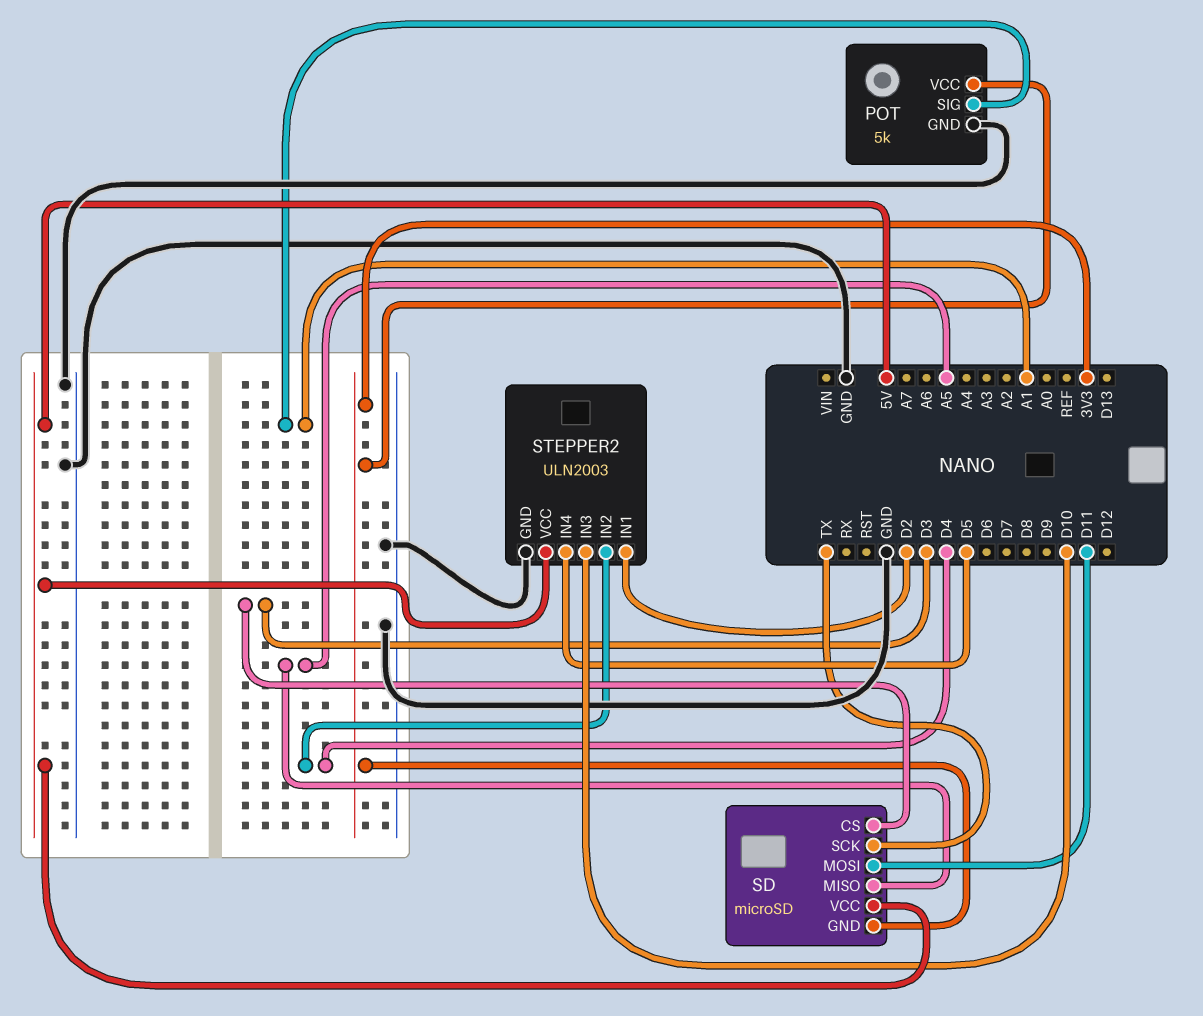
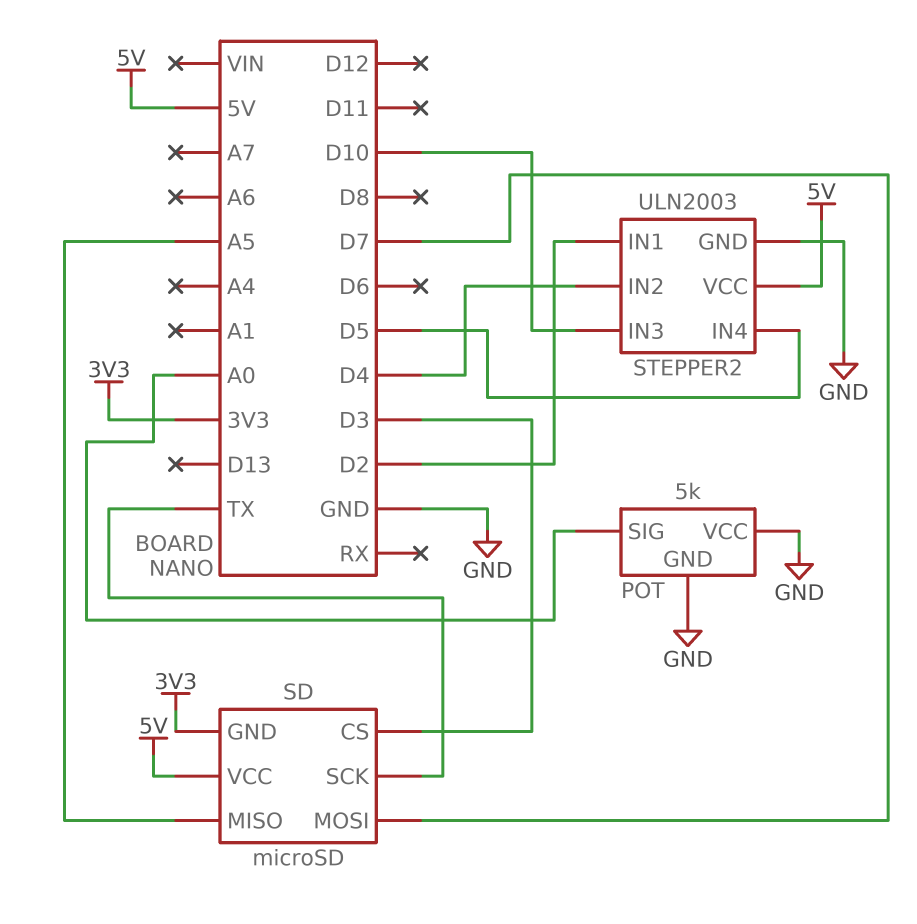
POT pin SIG: A1 -> A0
POT pin VCC: 3V3 -> GND
SD pin MOSI: D11 -> D7

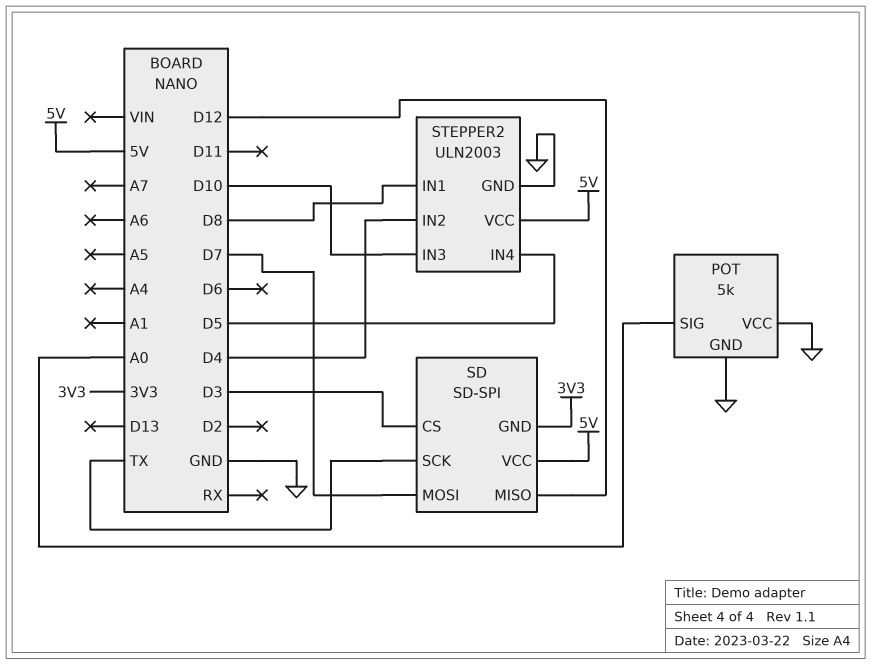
SD: microSD -> SD-SPI
SD pin MISO: A5 -> D12
STEPPER2 pin IN1: D2 -> D8

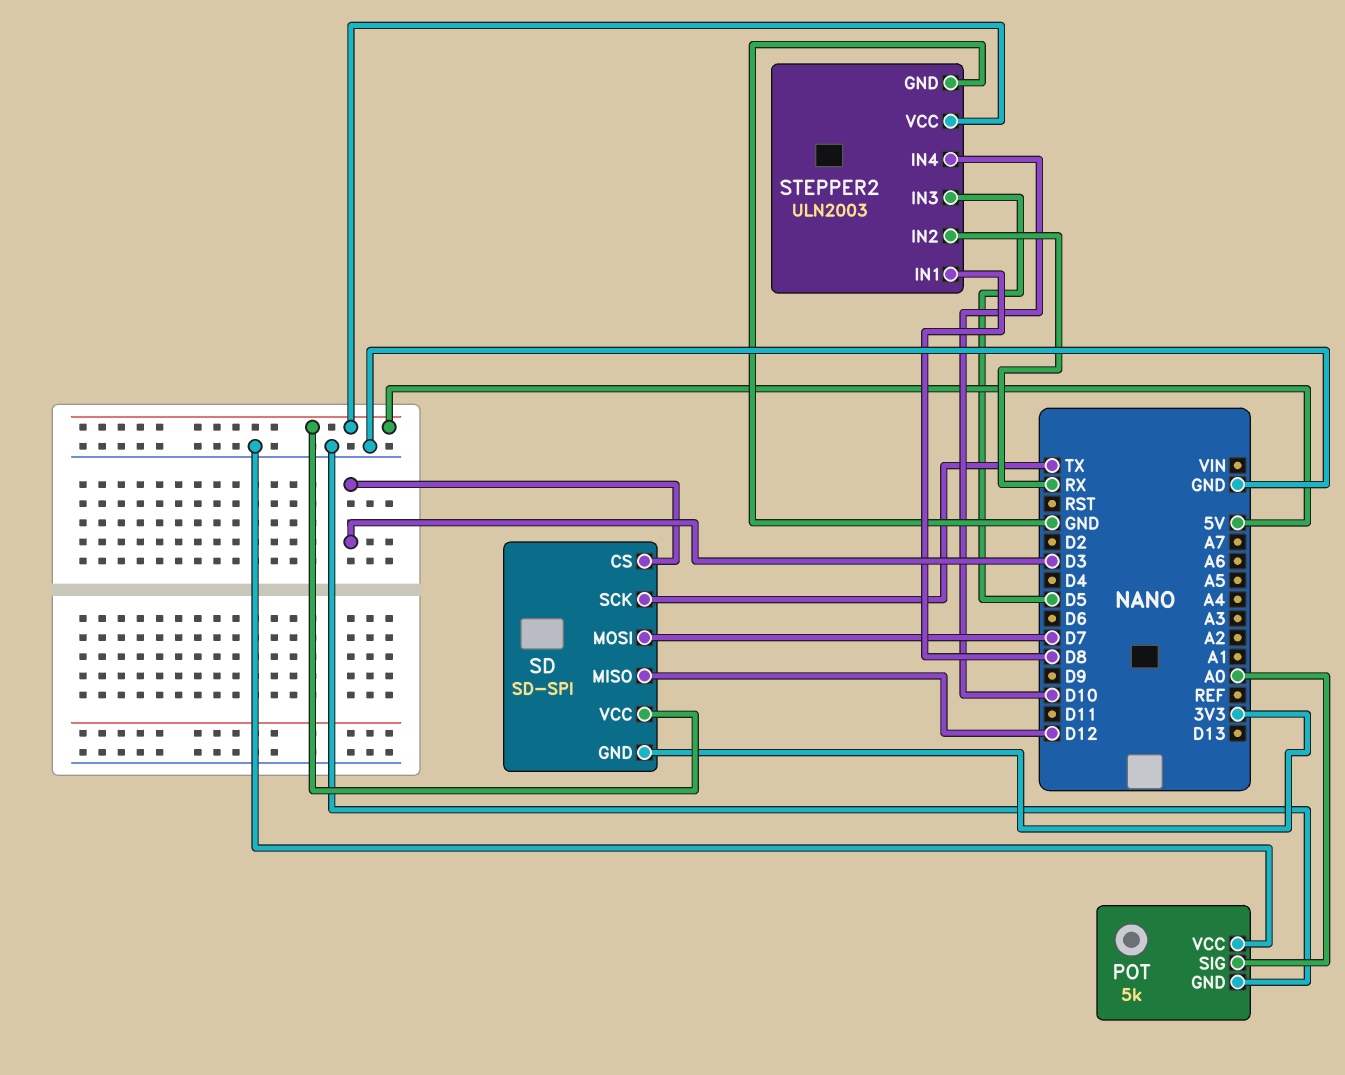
STEPPER2 pin IN2: D4 -> RX
STEPPER2 pin IN3: D10 -> D5
STEPPER2 pin IN4: D5 -> D10

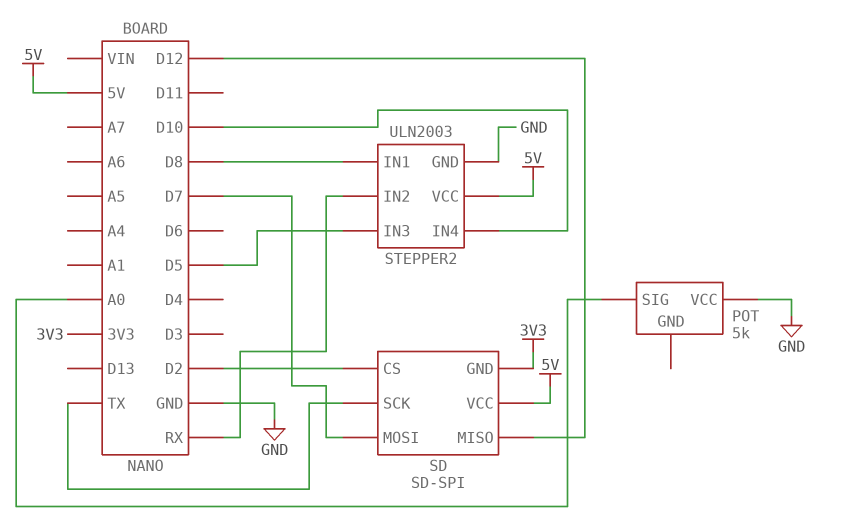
POT pin GND: GND -> none
SD pin CS: D3 -> D2

